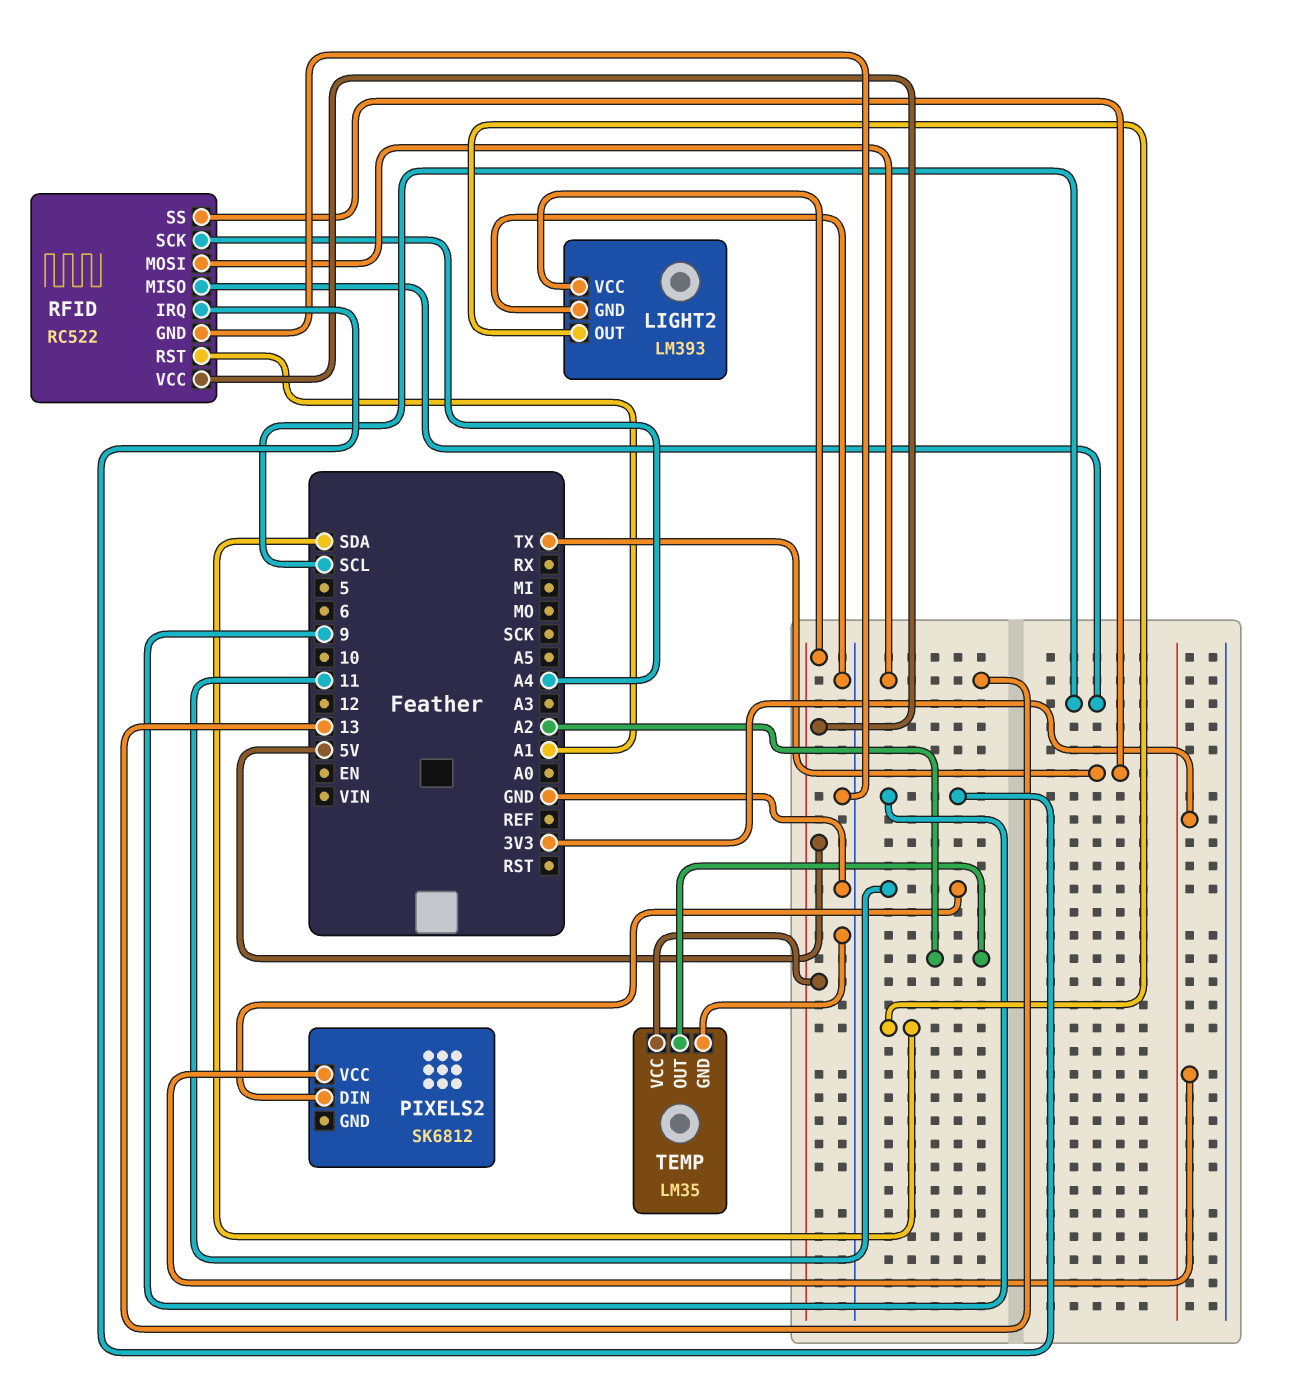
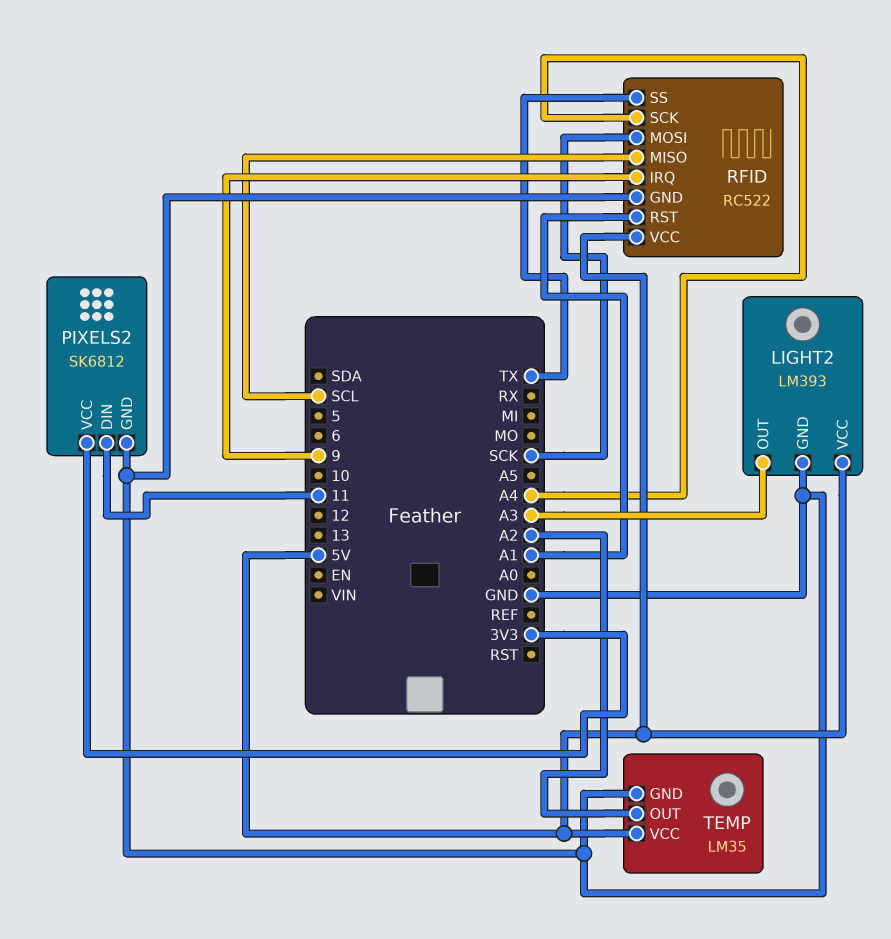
LIGHT2 pin OUT: SDA -> A3
PIXELS2 pin GND: none -> GND
RFID pin MOSI: 13 -> SCK

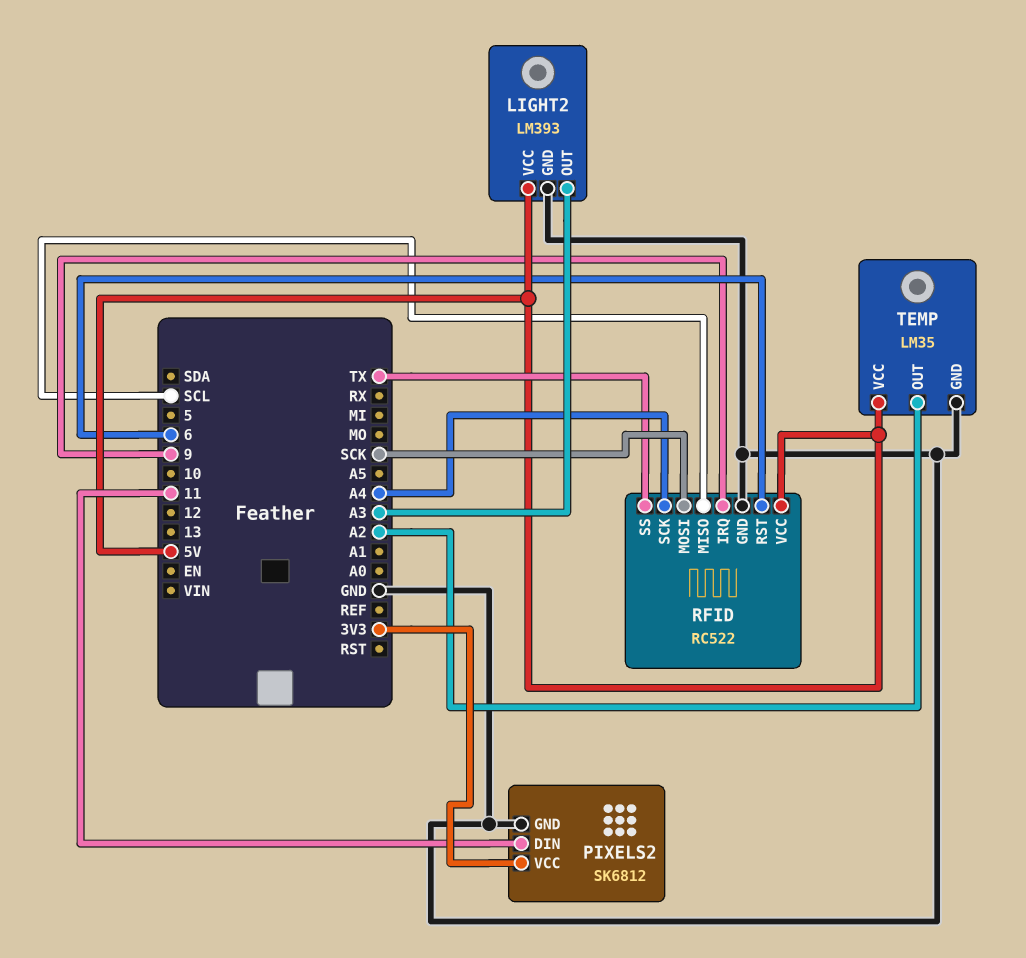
RFID pin RST: A1 -> 6

